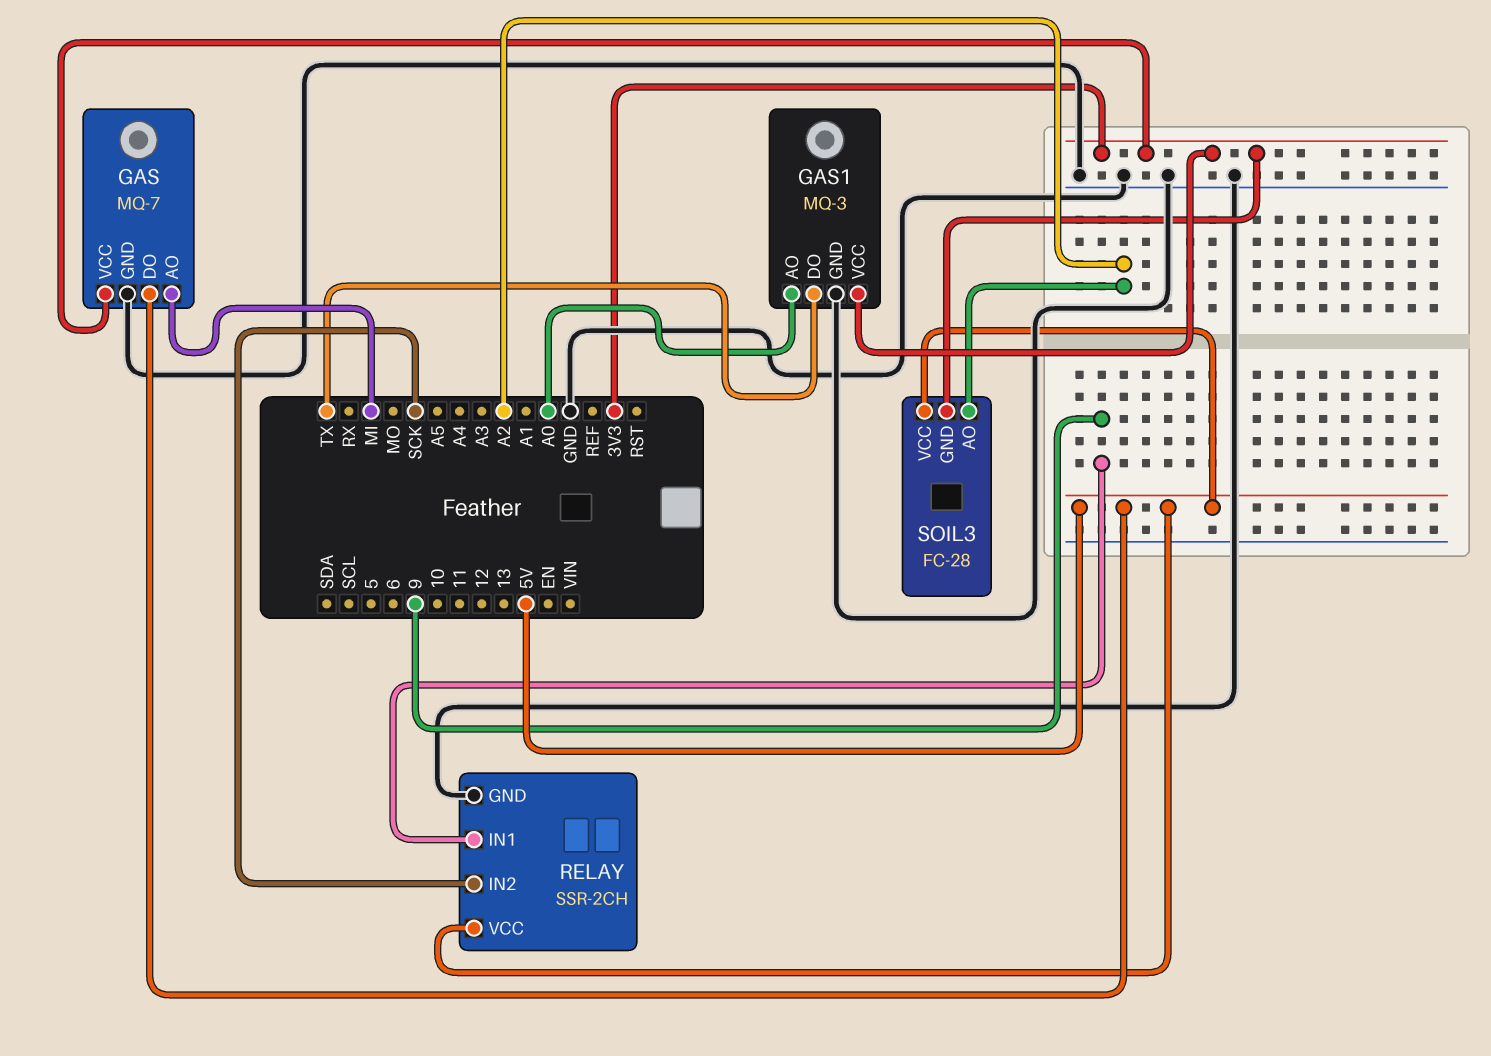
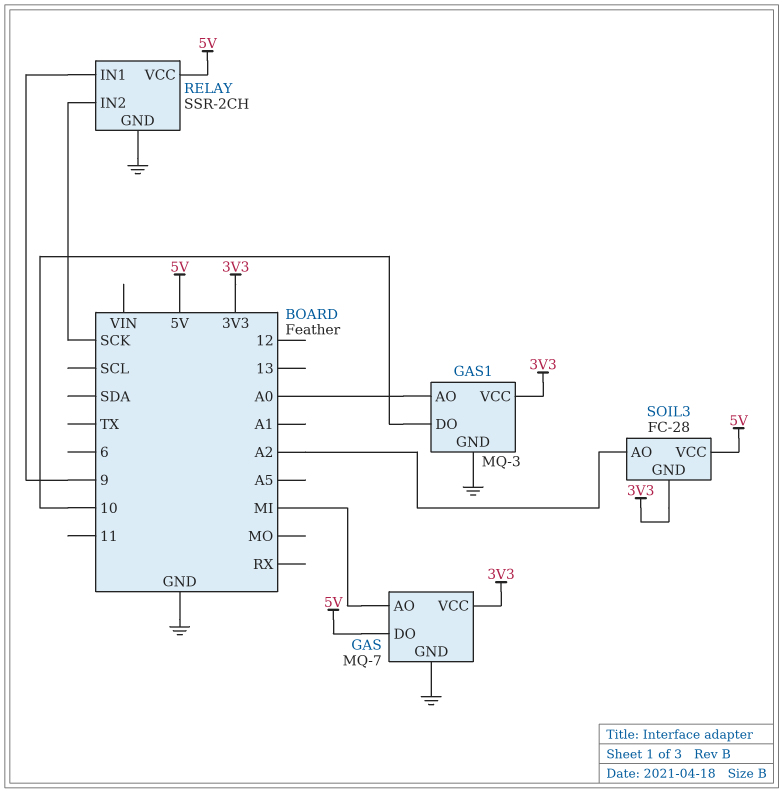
GAS1 pin DO: TX -> 10

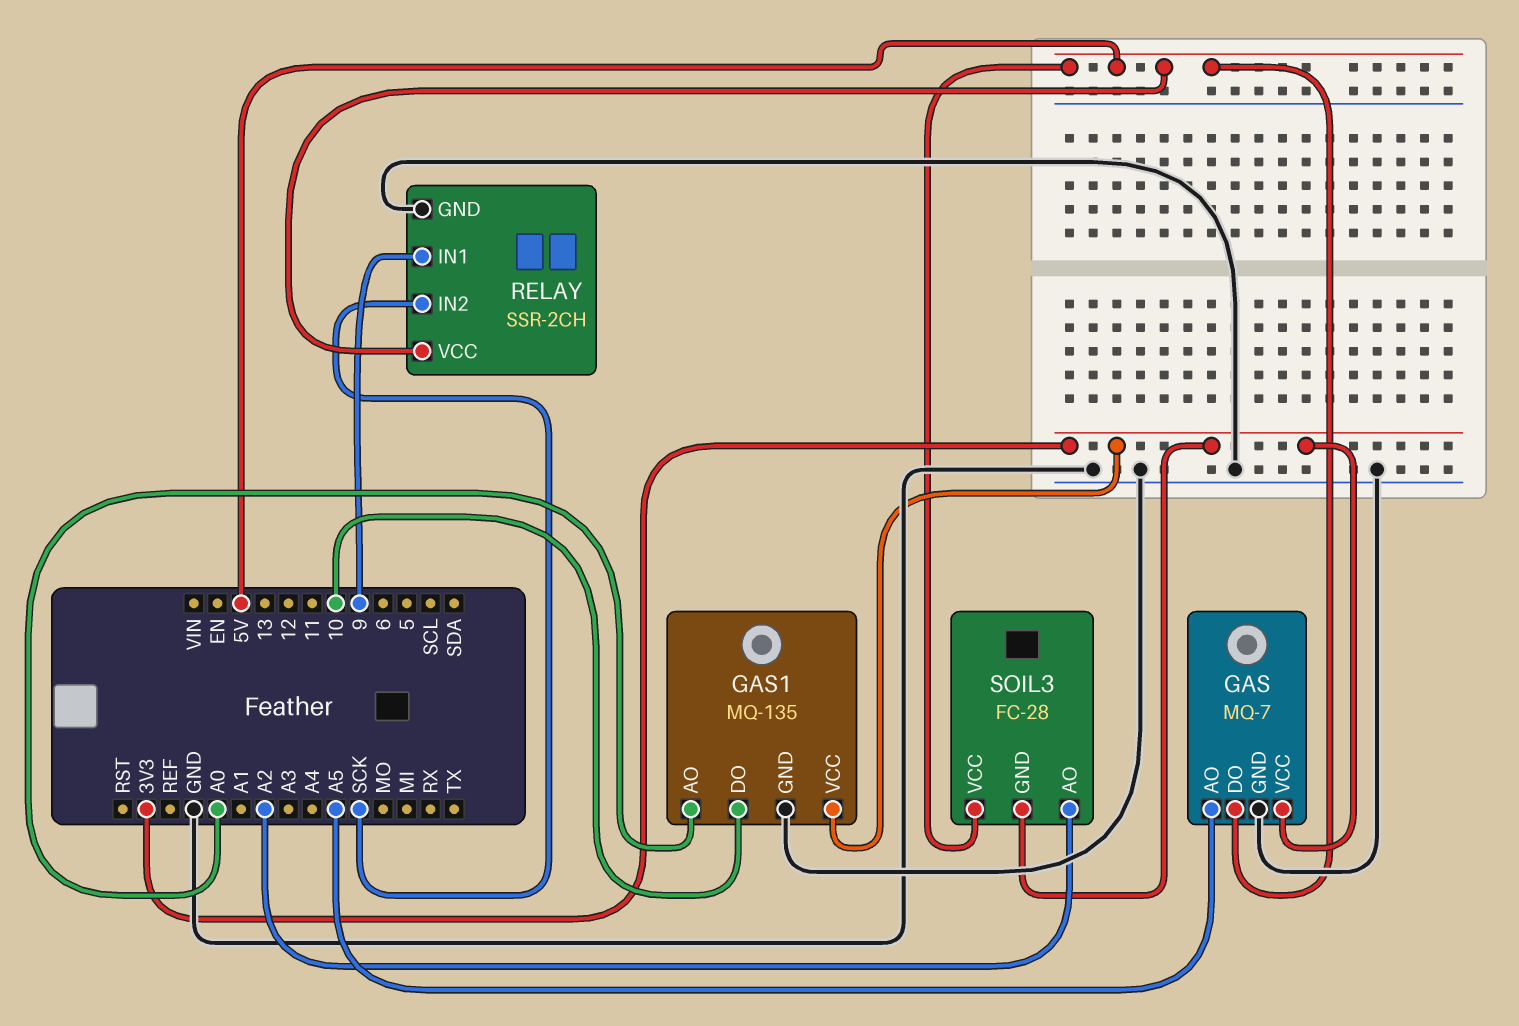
GAS pin AO: MI -> A5
GAS1: MQ-3 -> MQ-135

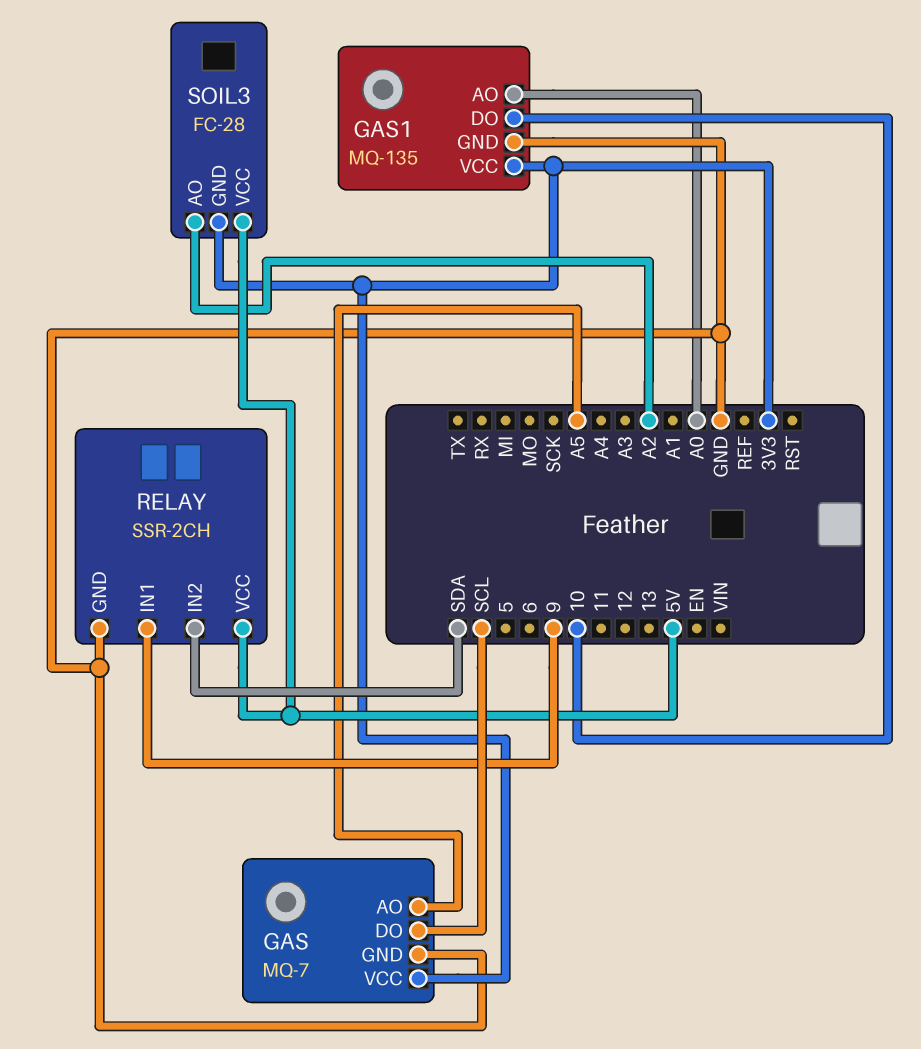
GAS pin DO: 5V -> SCL
RELAY pin IN2: SCK -> SDA

